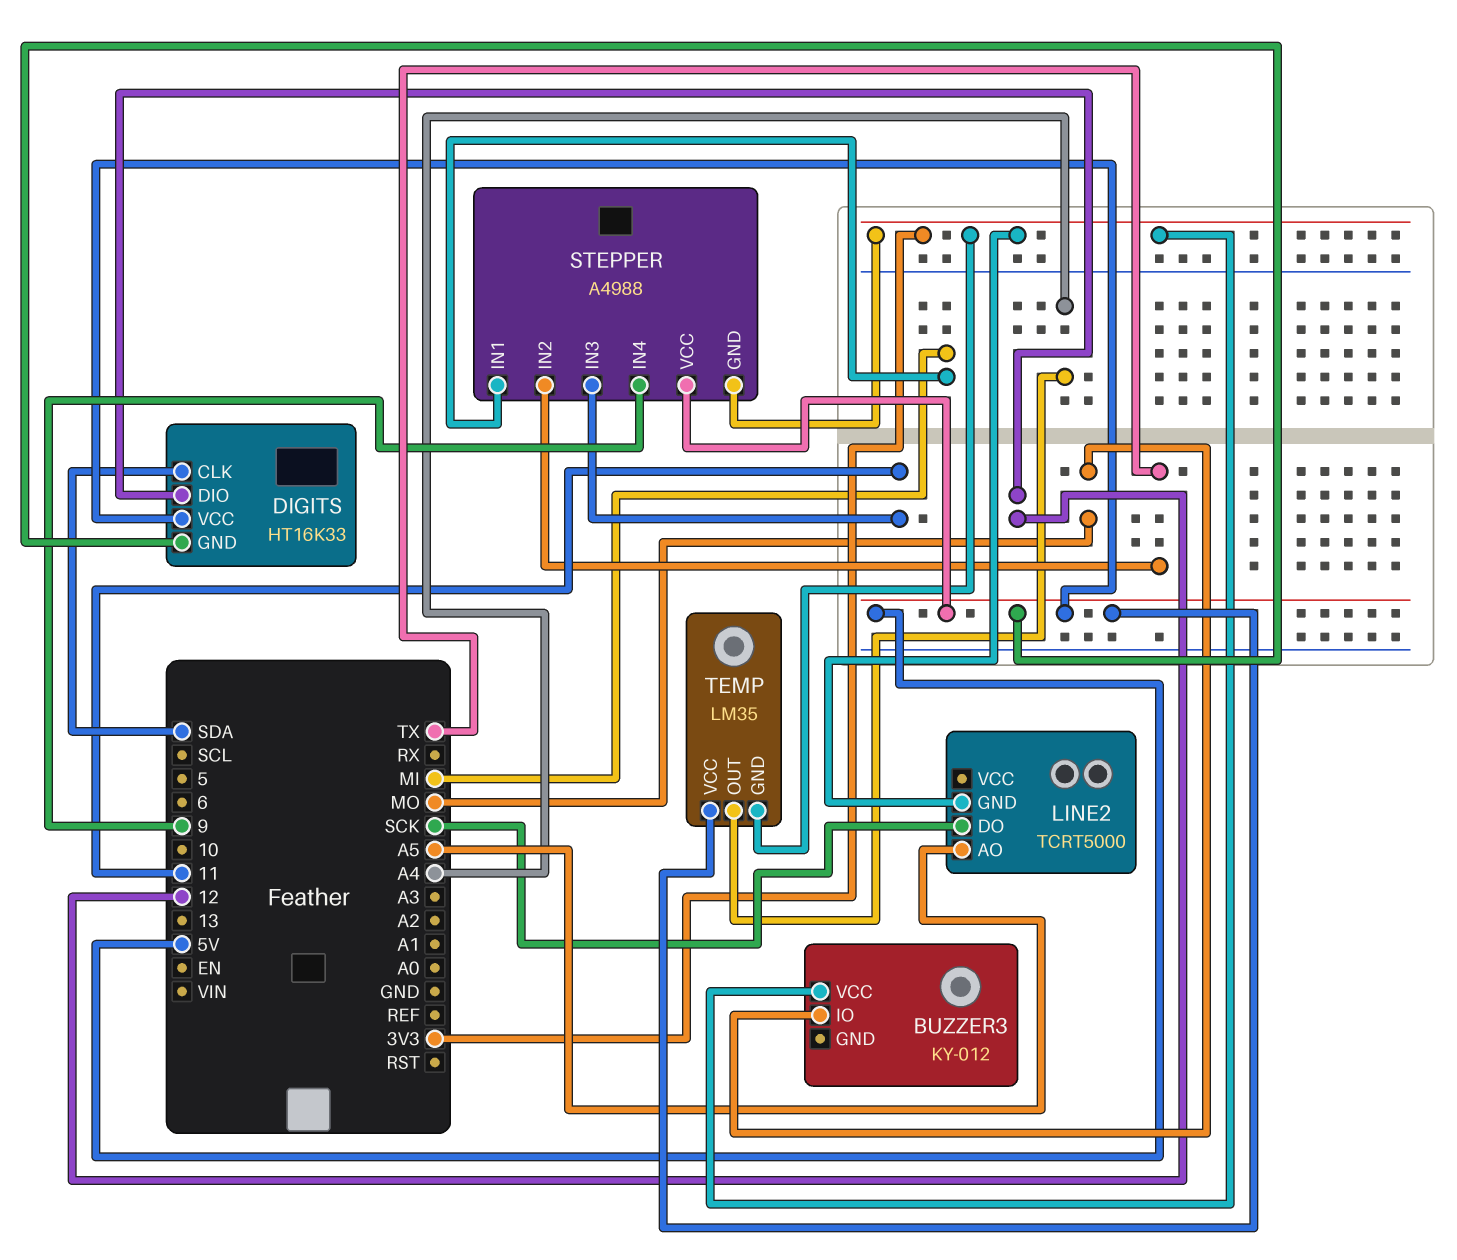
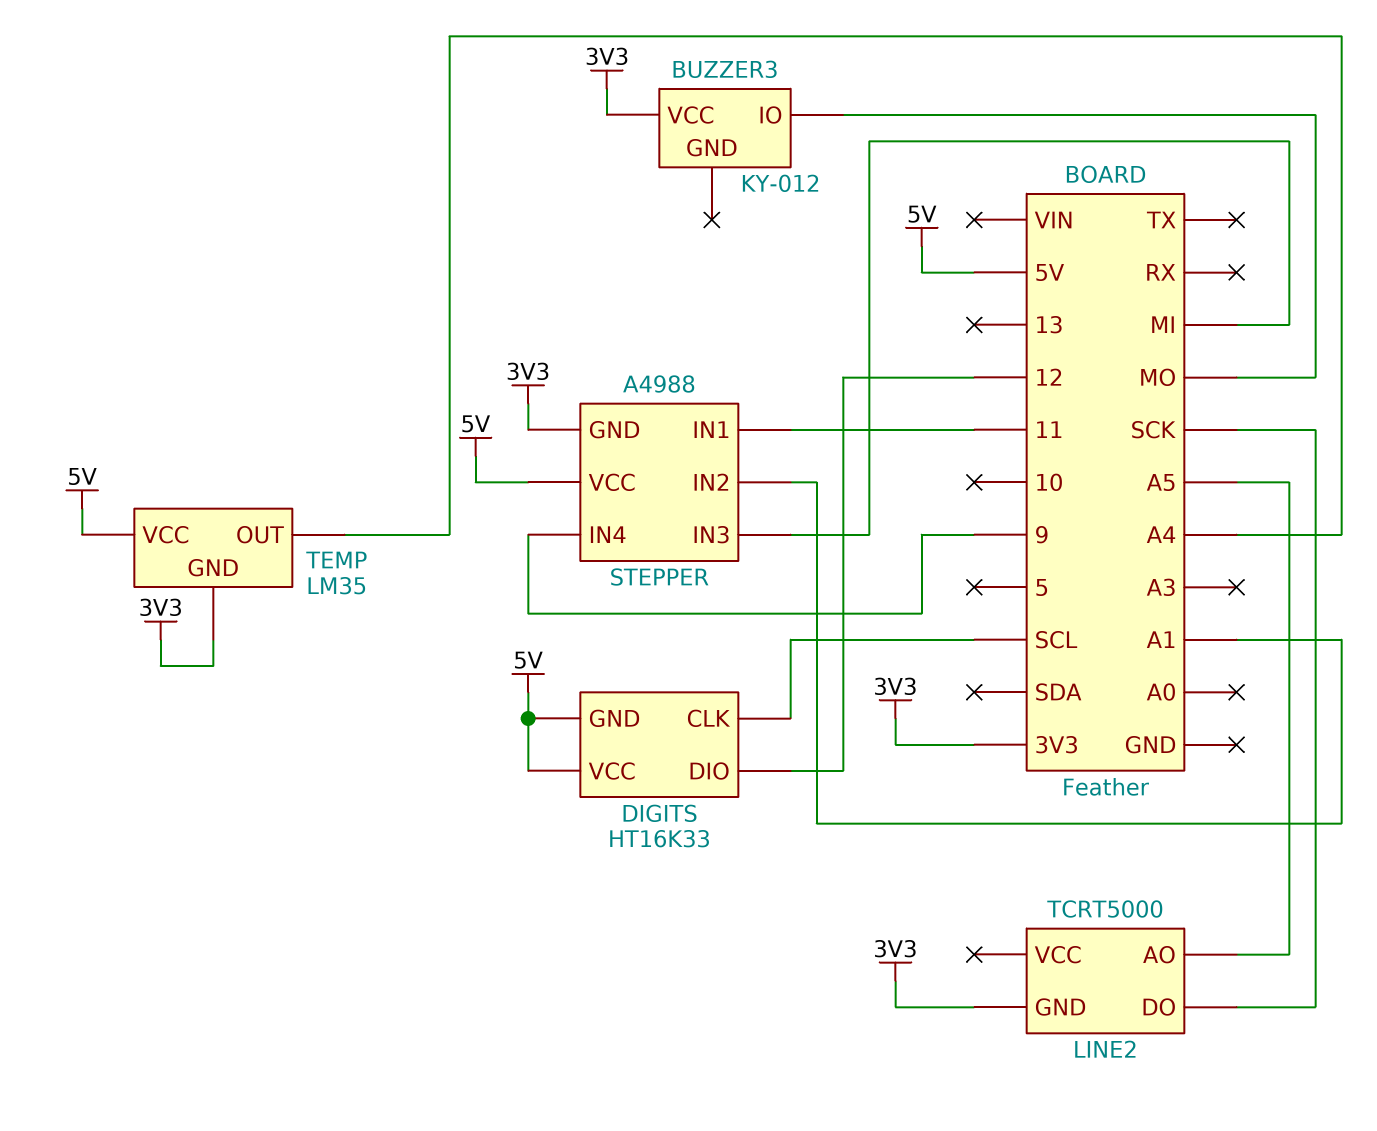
DIGITS pin CLK: SDA -> SCL
STEPPER pin IN1: MI -> 11
STEPPER pin IN2: TX -> A1
STEPPER pin IN3: 11 -> MI

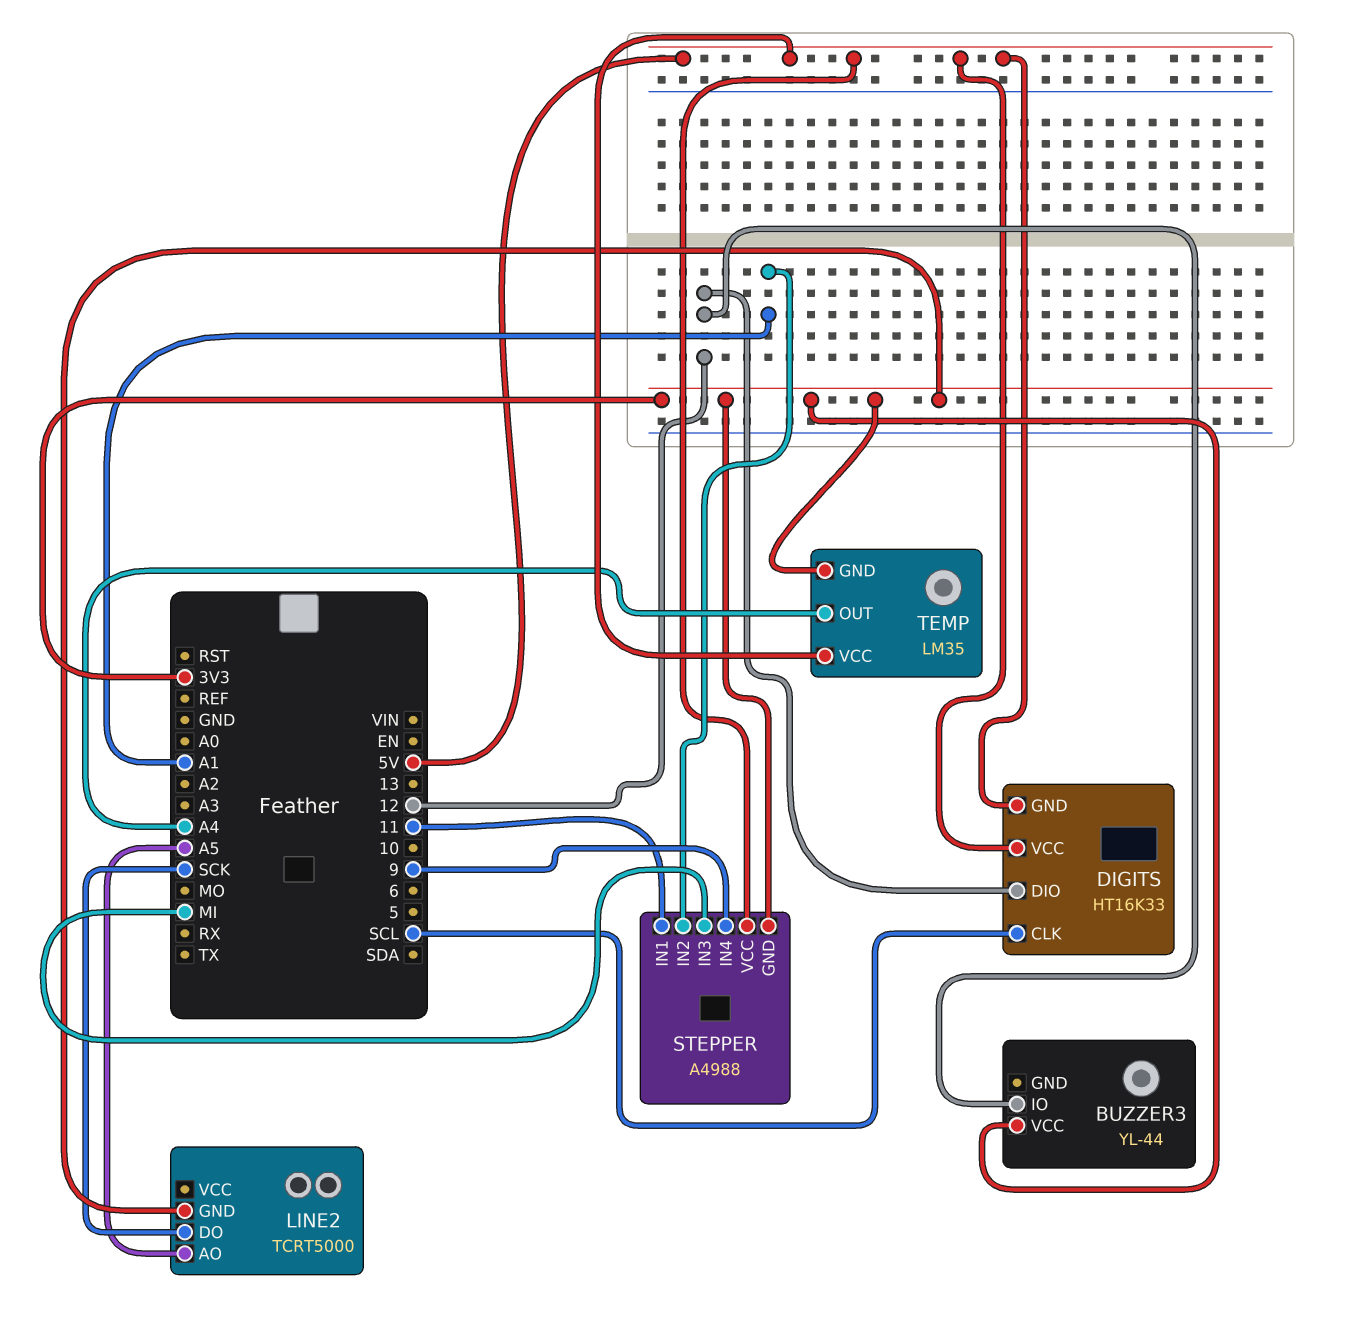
BUZZER3: KY-012 -> YL-44
BUZZER3 pin IO: MO -> 12

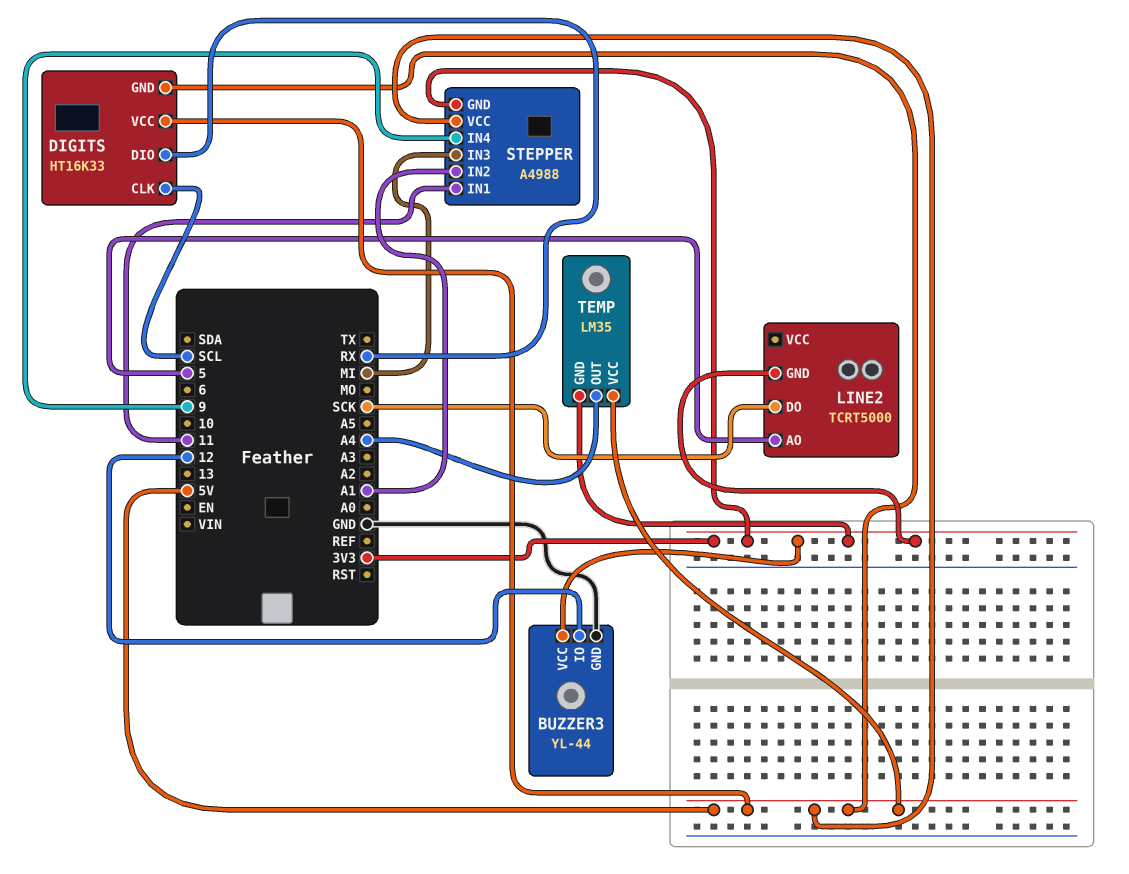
BUZZER3 pin GND: none -> GND
DIGITS pin DIO: 12 -> RX
LINE2 pin AO: A5 -> 5

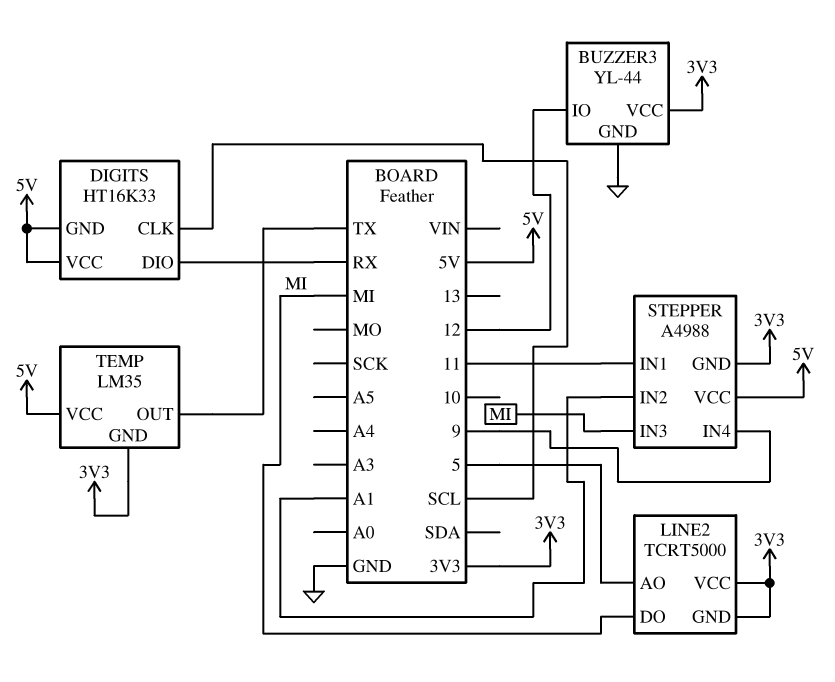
LINE2 pin DO: SCK -> MI
LINE2 pin VCC: none -> 3V3
TEMP pin OUT: A4 -> TX

